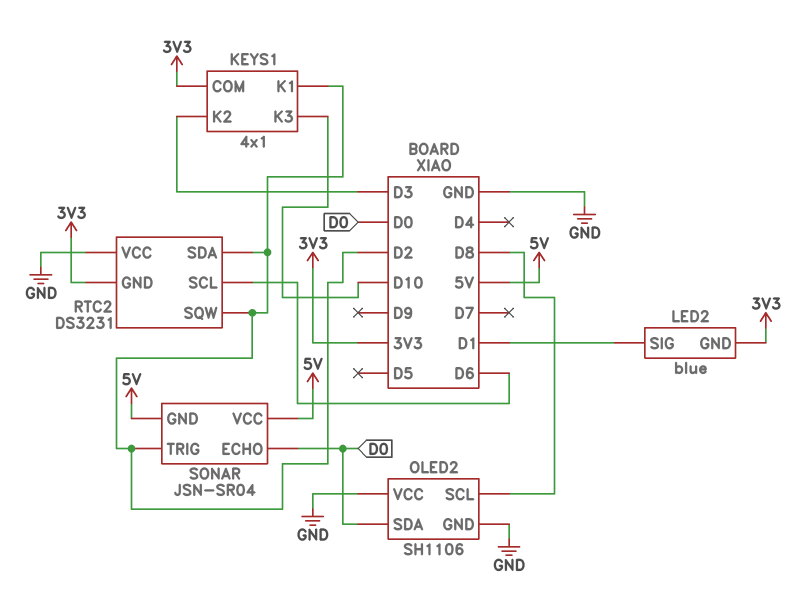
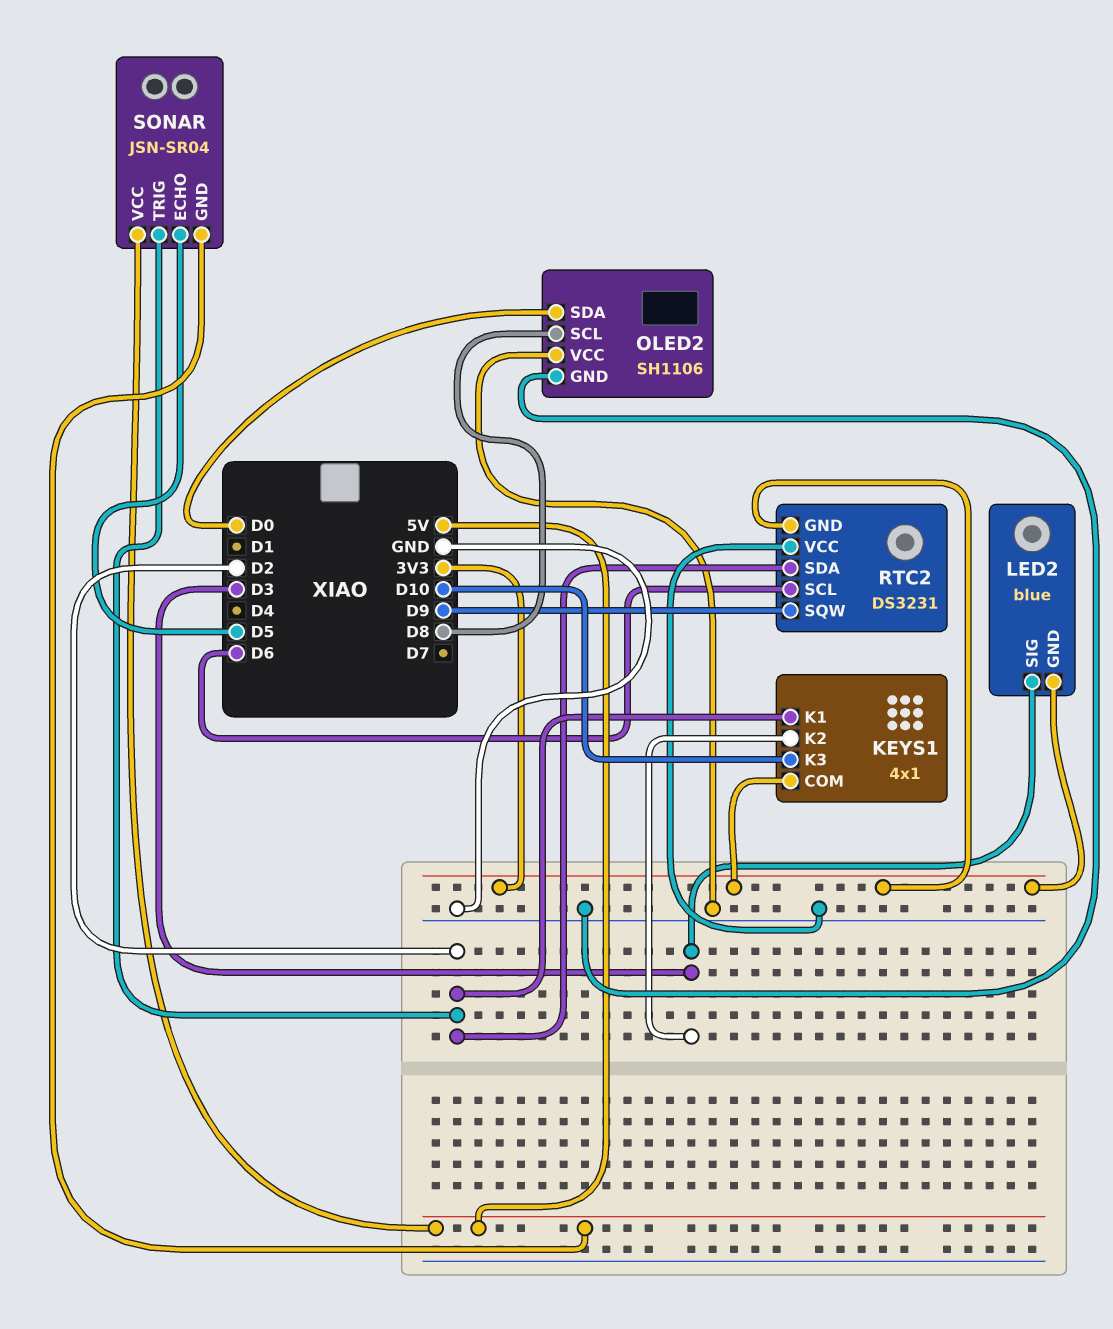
LED2 pin SIG: D1 -> D3
RTC2 pin SQW: D2 -> D9
SONAR pin ECHO: D0 -> D5

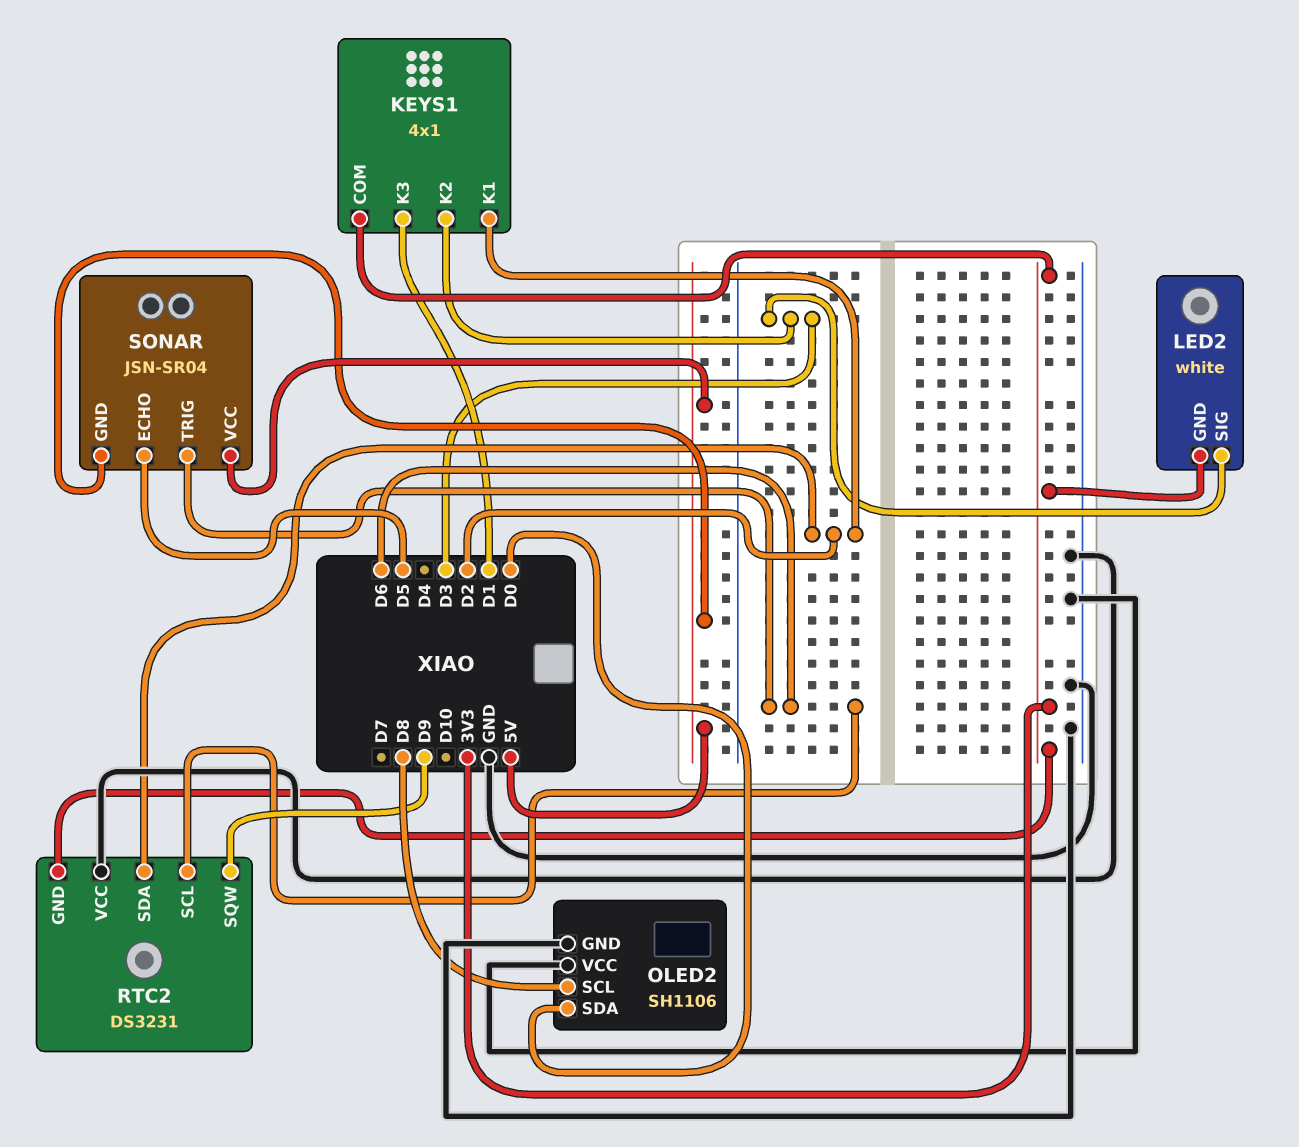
KEYS1 pin K3: D10 -> D1
LED2: blue -> white
SONAR pin TRIG: D2 -> D6

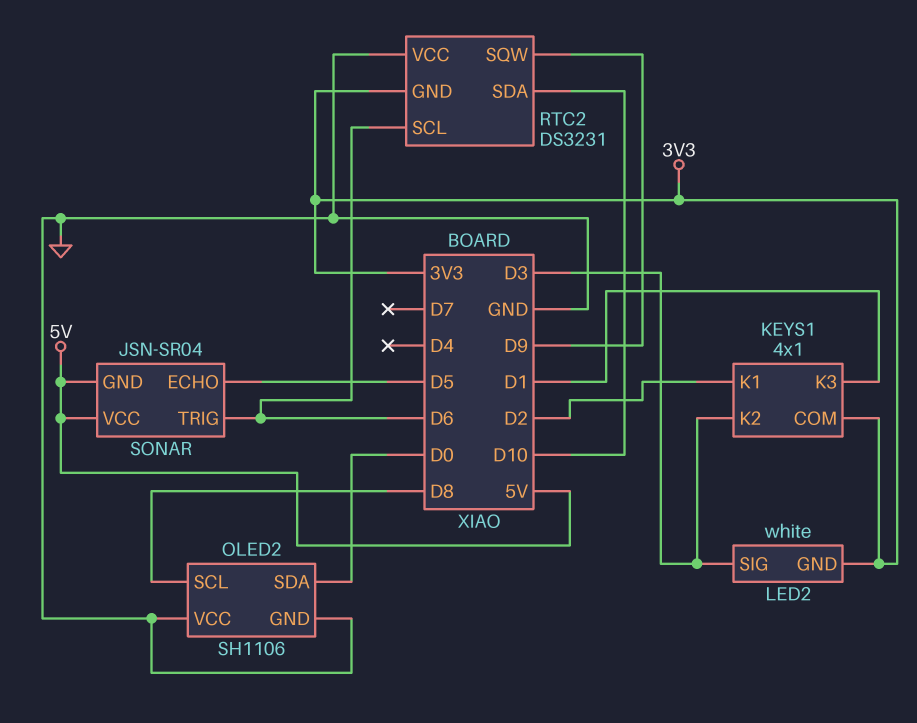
RTC2 pin SDA: D2 -> D10

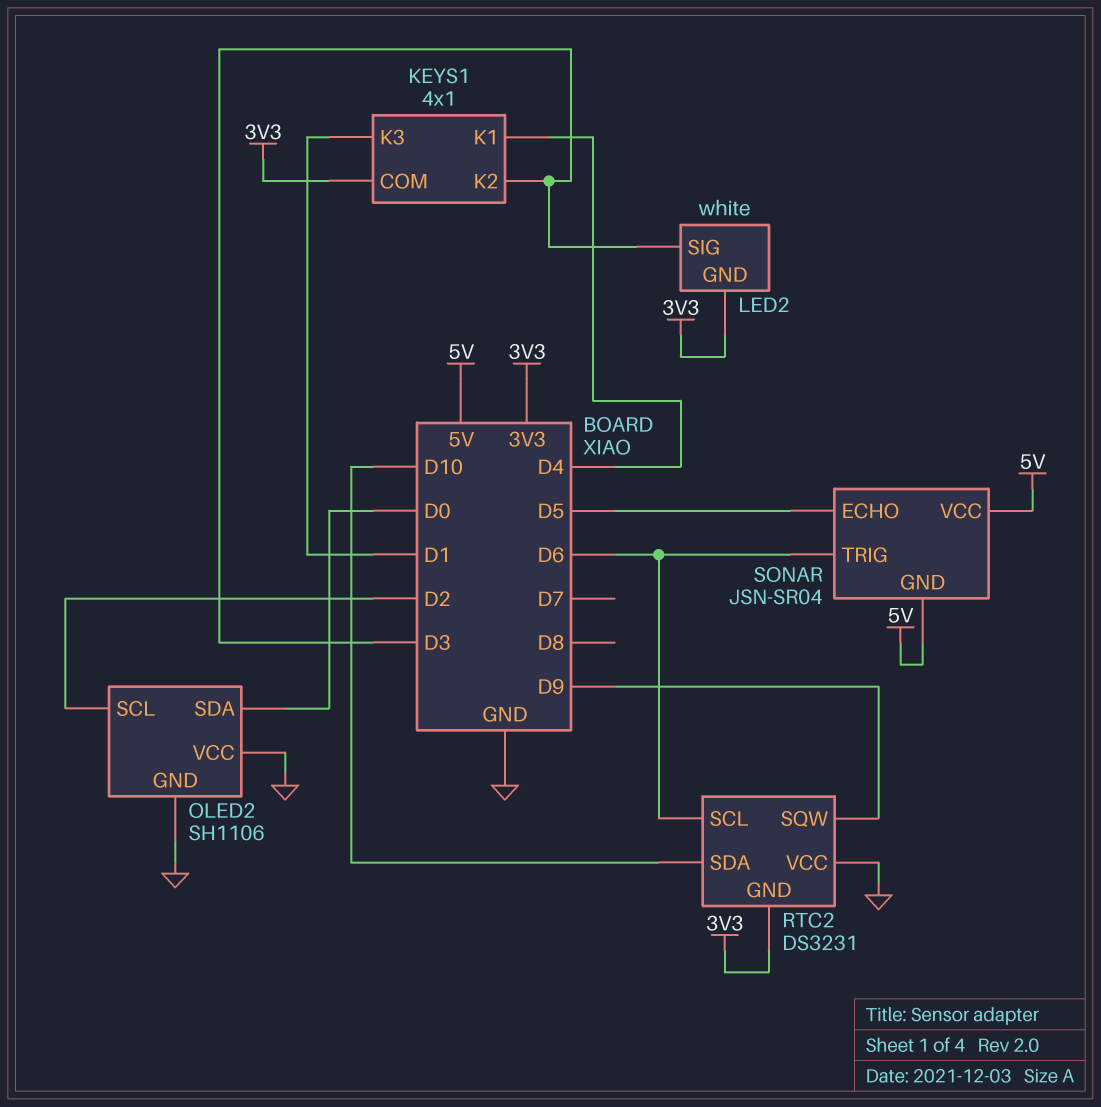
KEYS1 pin K1: D2 -> D4
OLED2 pin SCL: D8 -> D2

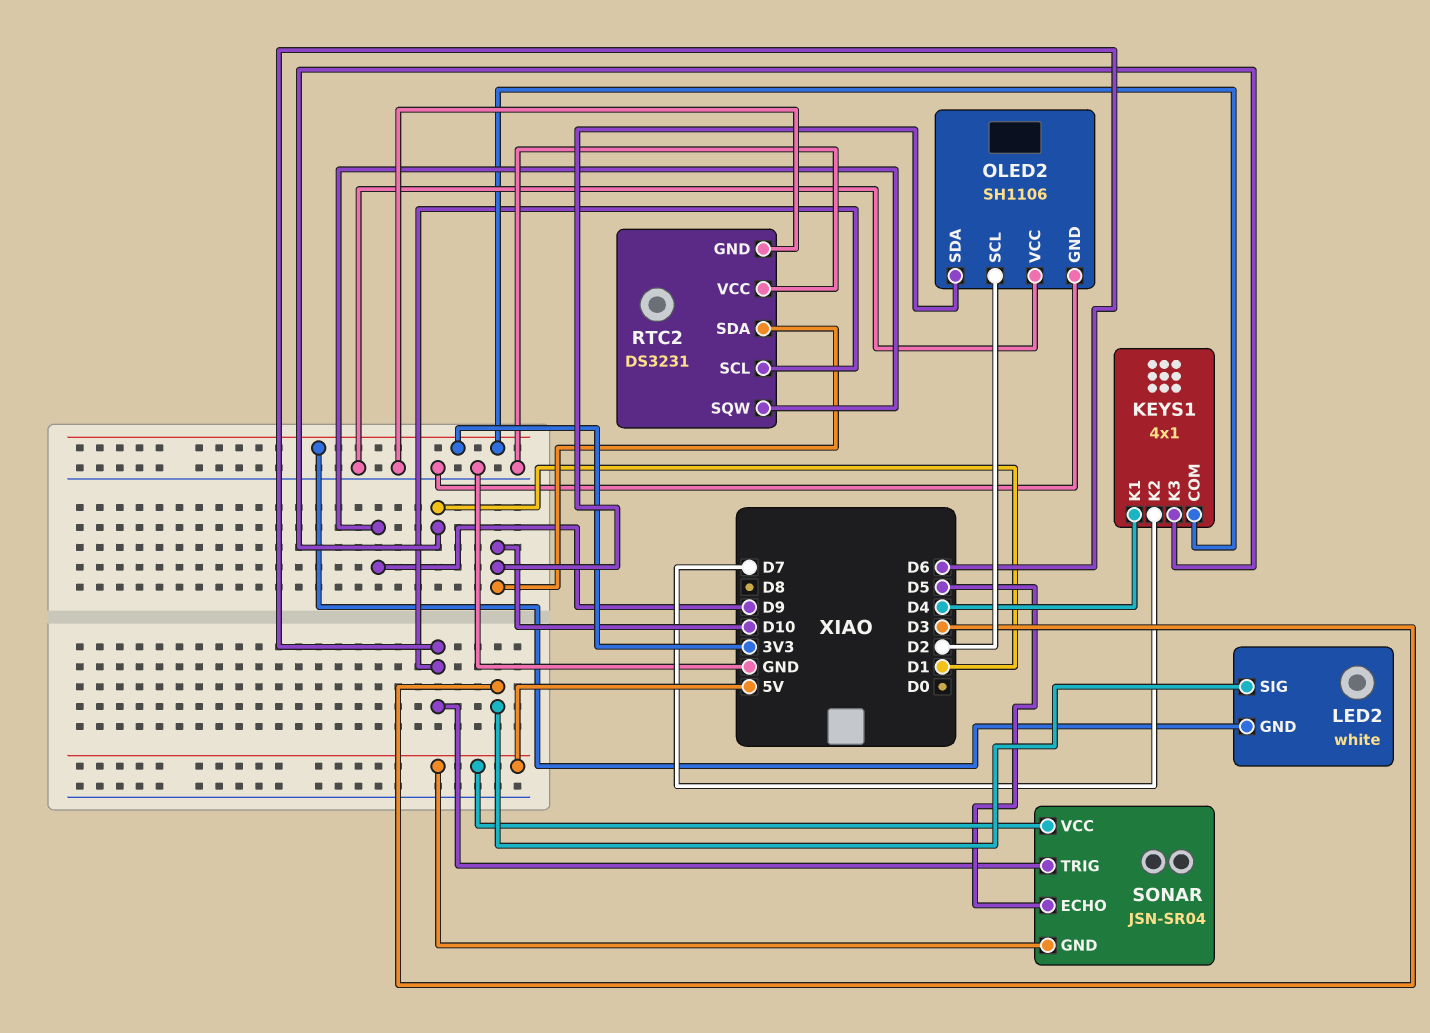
KEYS1 pin K2: D3 -> D7
OLED2 pin SDA: D0 -> D10
RTC2 pin GND: 3V3 -> GND

